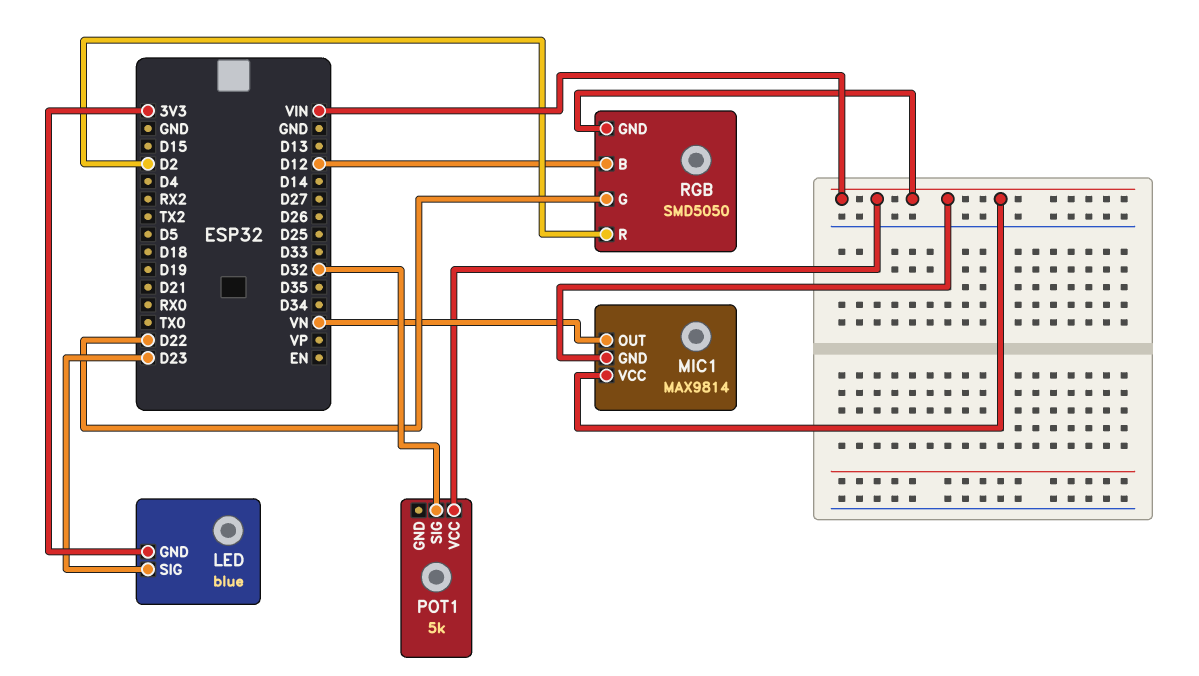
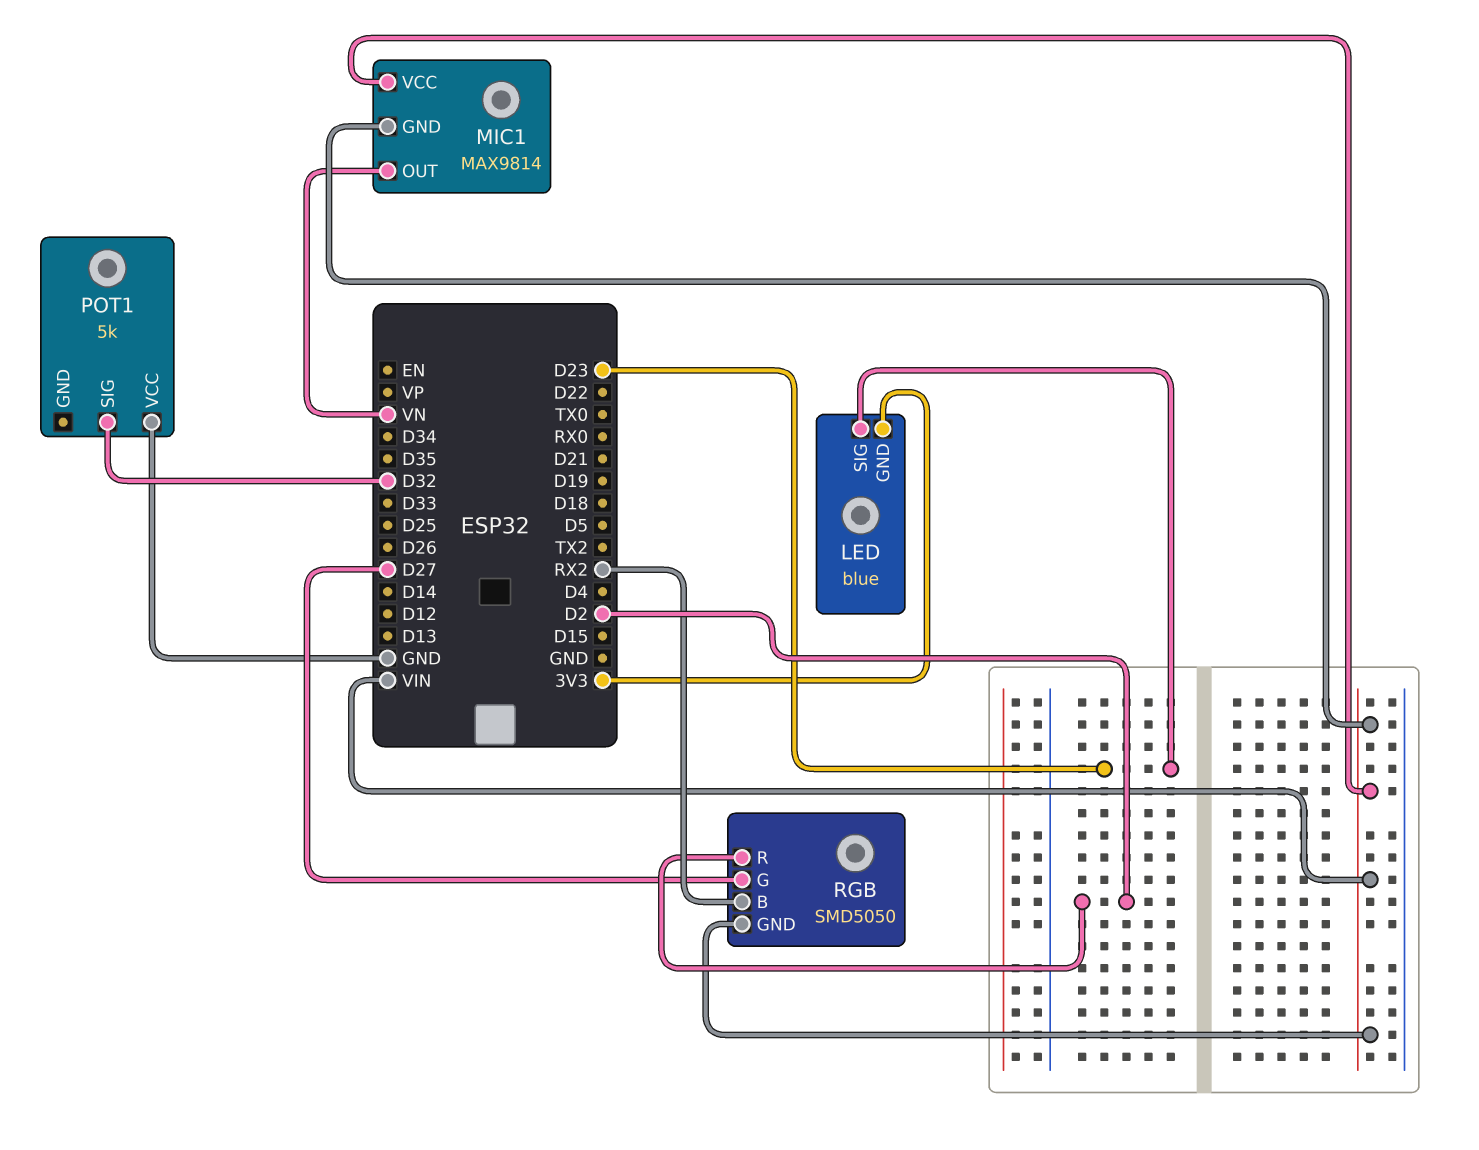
POT1 pin VCC: VIN -> GND
RGB pin B: D12 -> RX2
RGB pin G: D22 -> D27

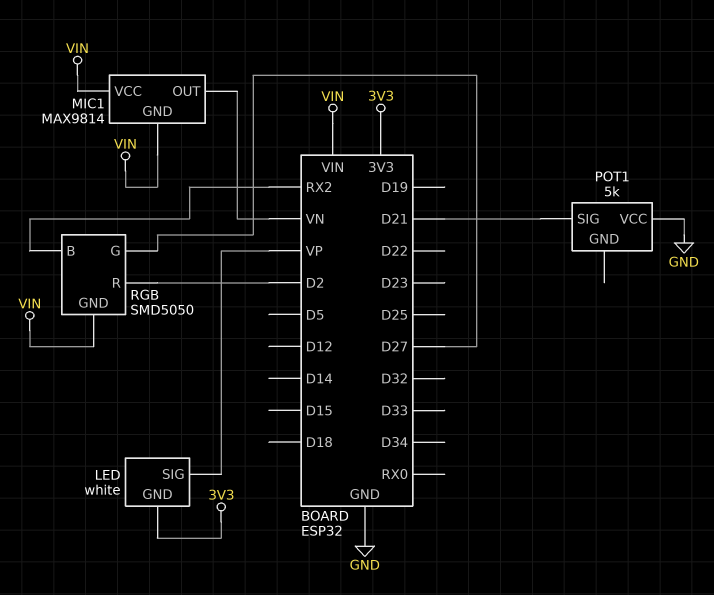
LED: blue -> white
LED pin SIG: D23 -> VP
POT1 pin SIG: D32 -> D21

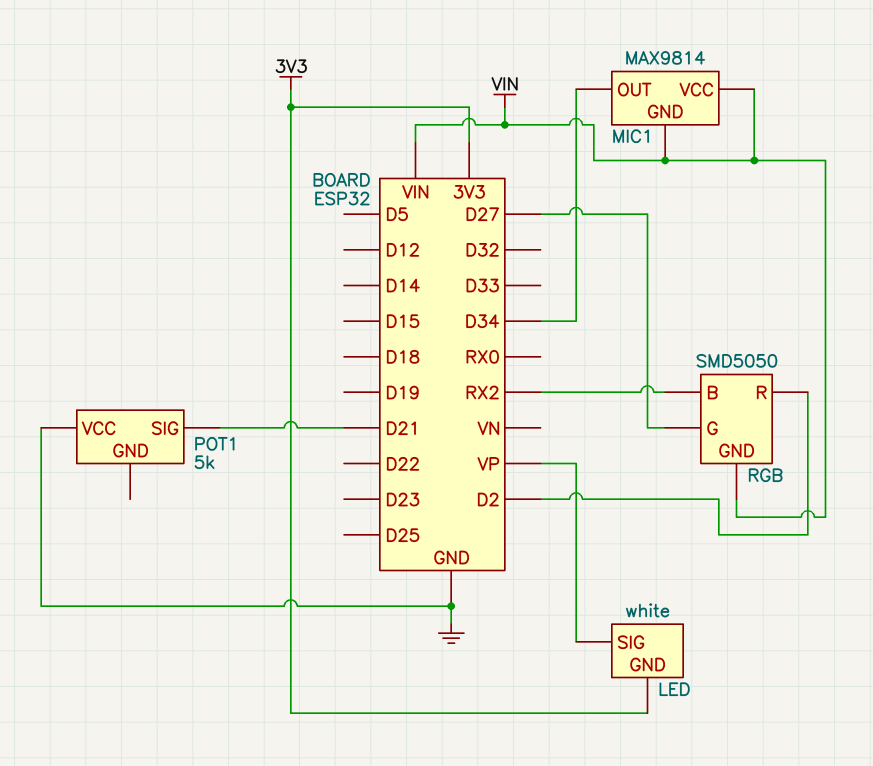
MIC1 pin OUT: VN -> D34

